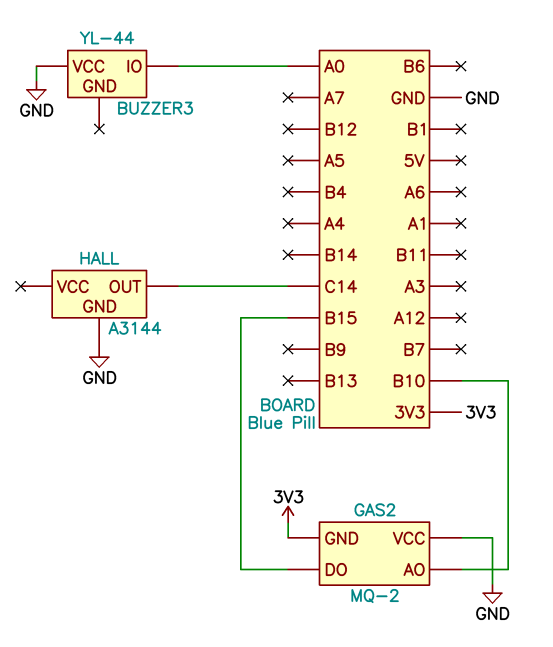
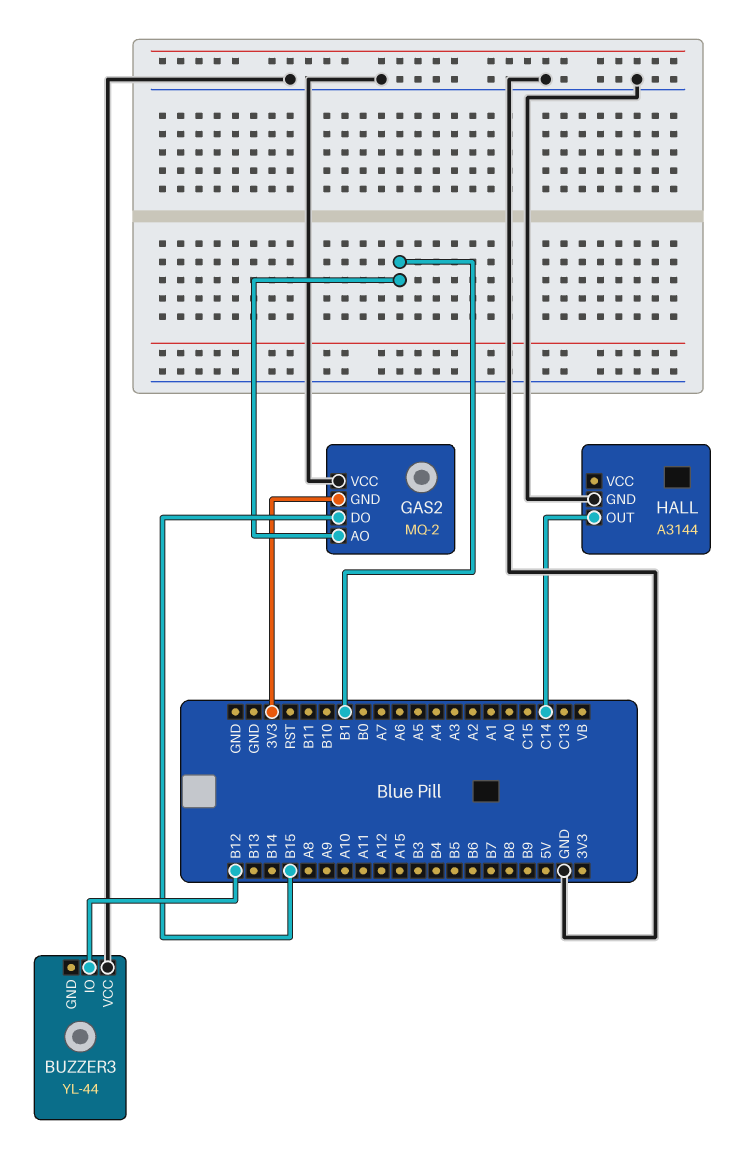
BUZZER3 pin IO: A0 -> B12
GAS2 pin AO: B10 -> B1

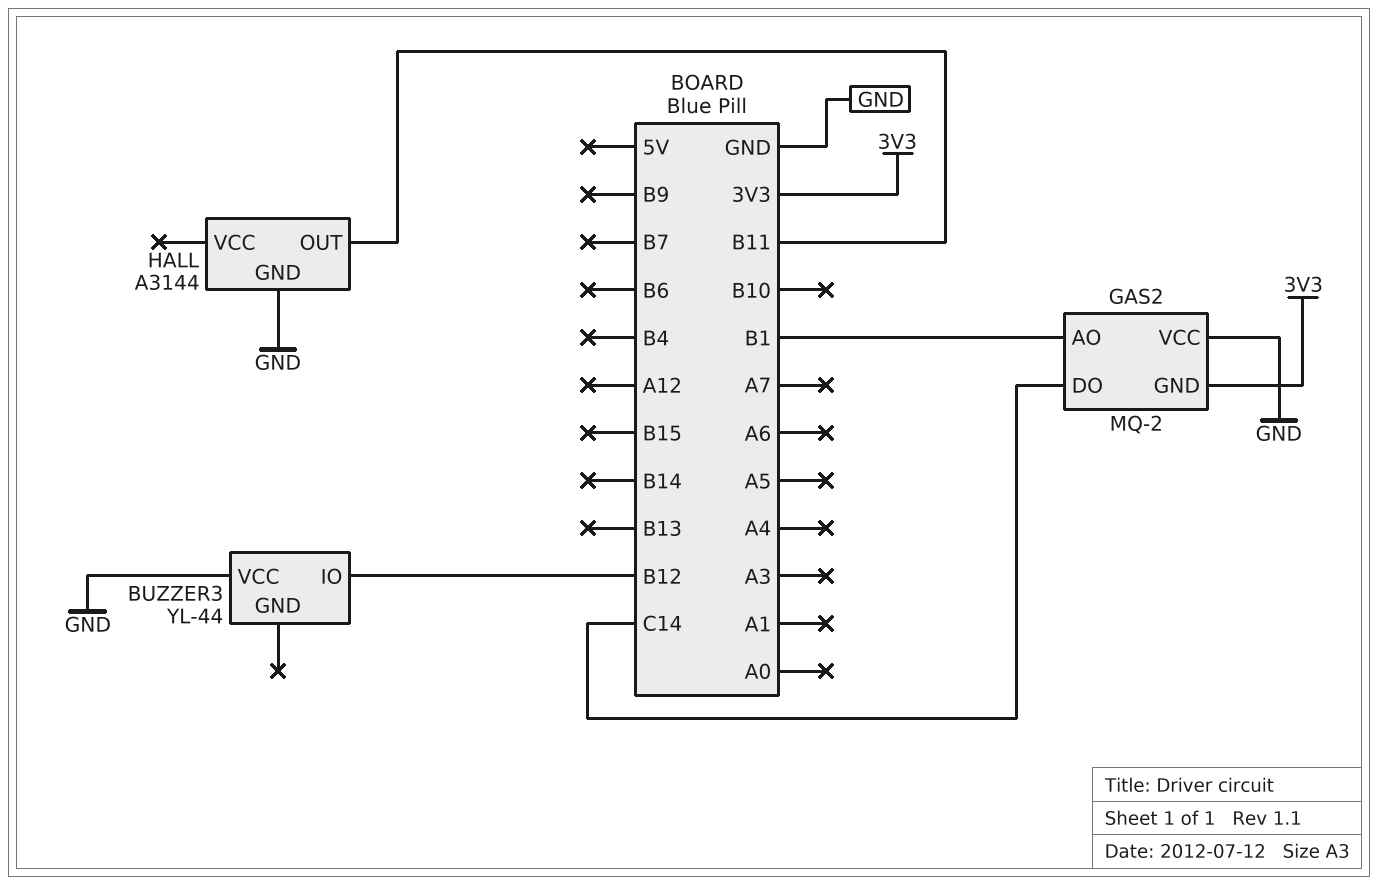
GAS2 pin DO: B15 -> C14
HALL pin OUT: C14 -> B11

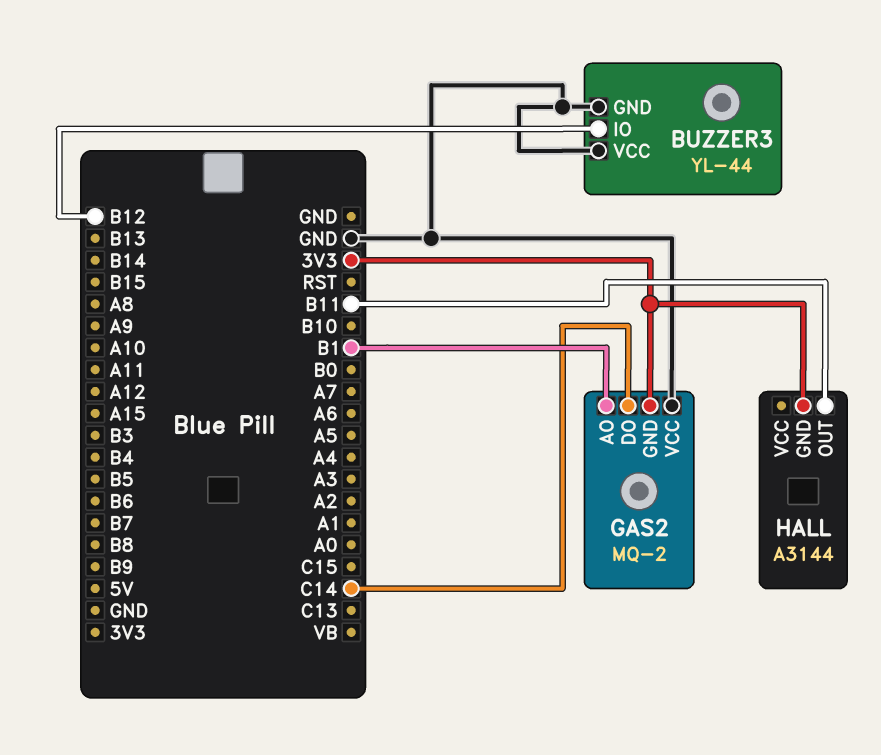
BUZZER3 pin GND: none -> GND
HALL pin GND: GND -> 3V3

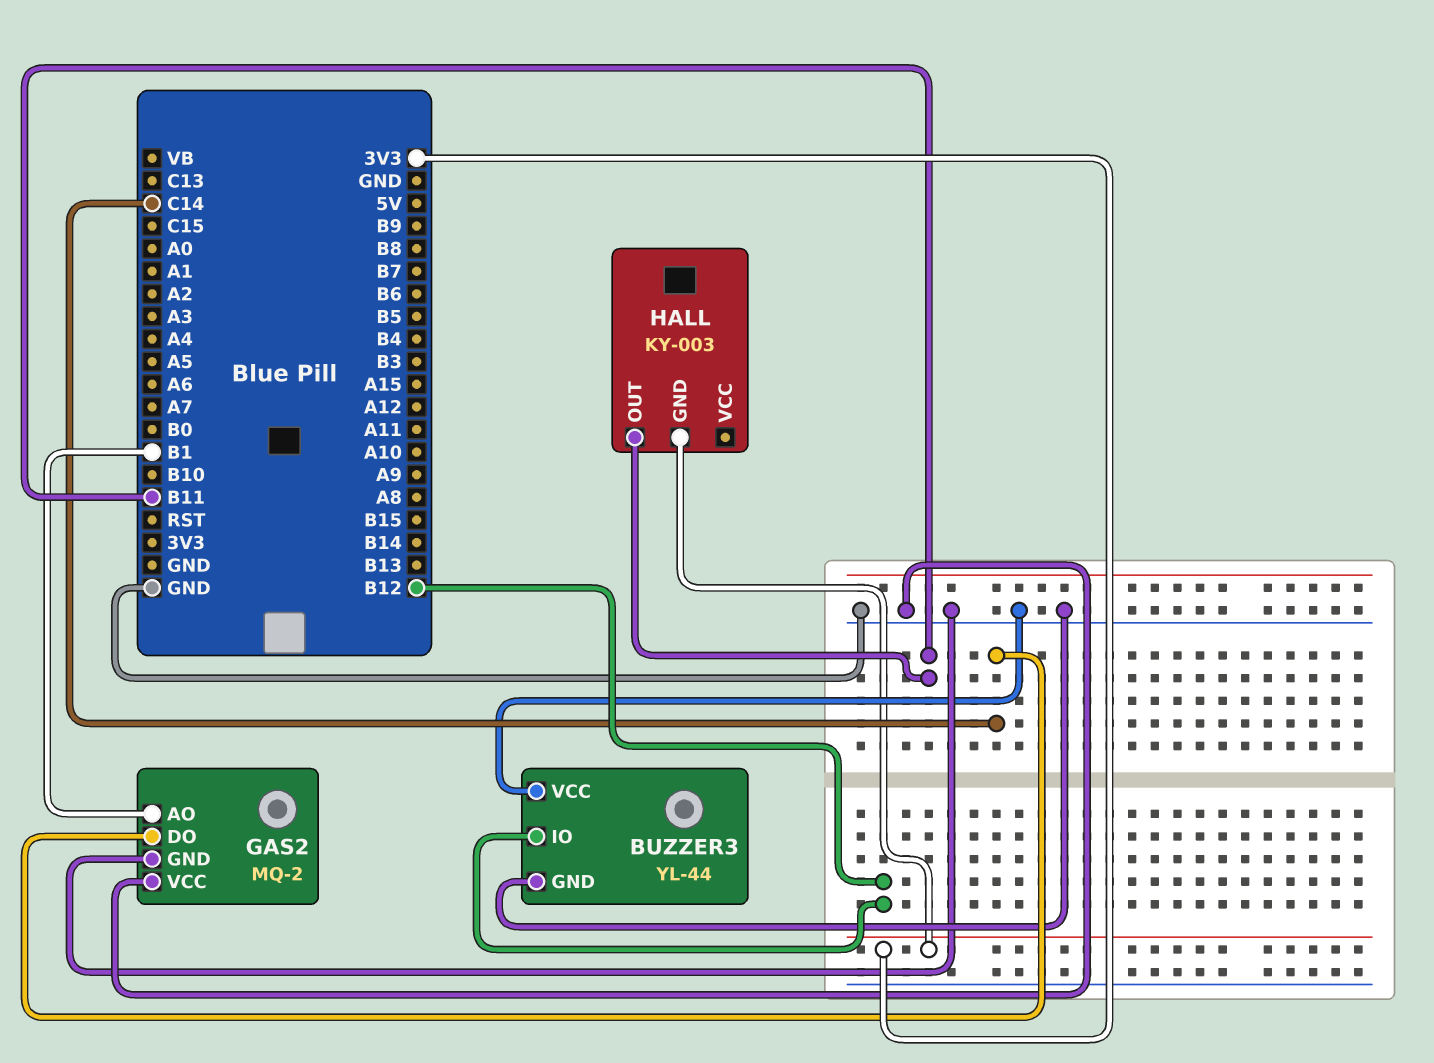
GAS2 pin GND: 3V3 -> GND
HALL: A3144 -> KY-003

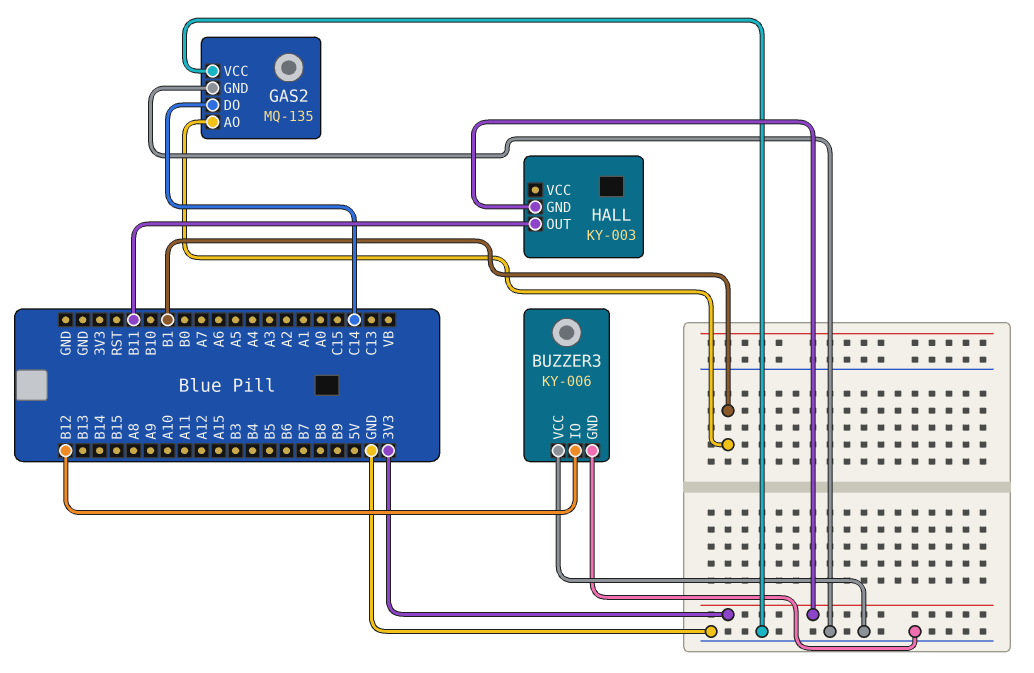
BUZZER3: YL-44 -> KY-006
GAS2: MQ-2 -> MQ-135

